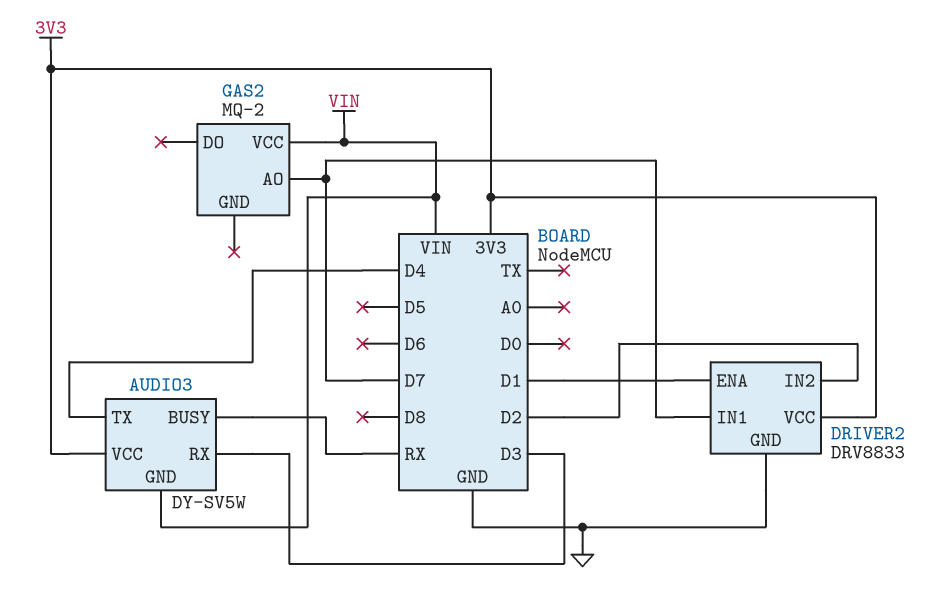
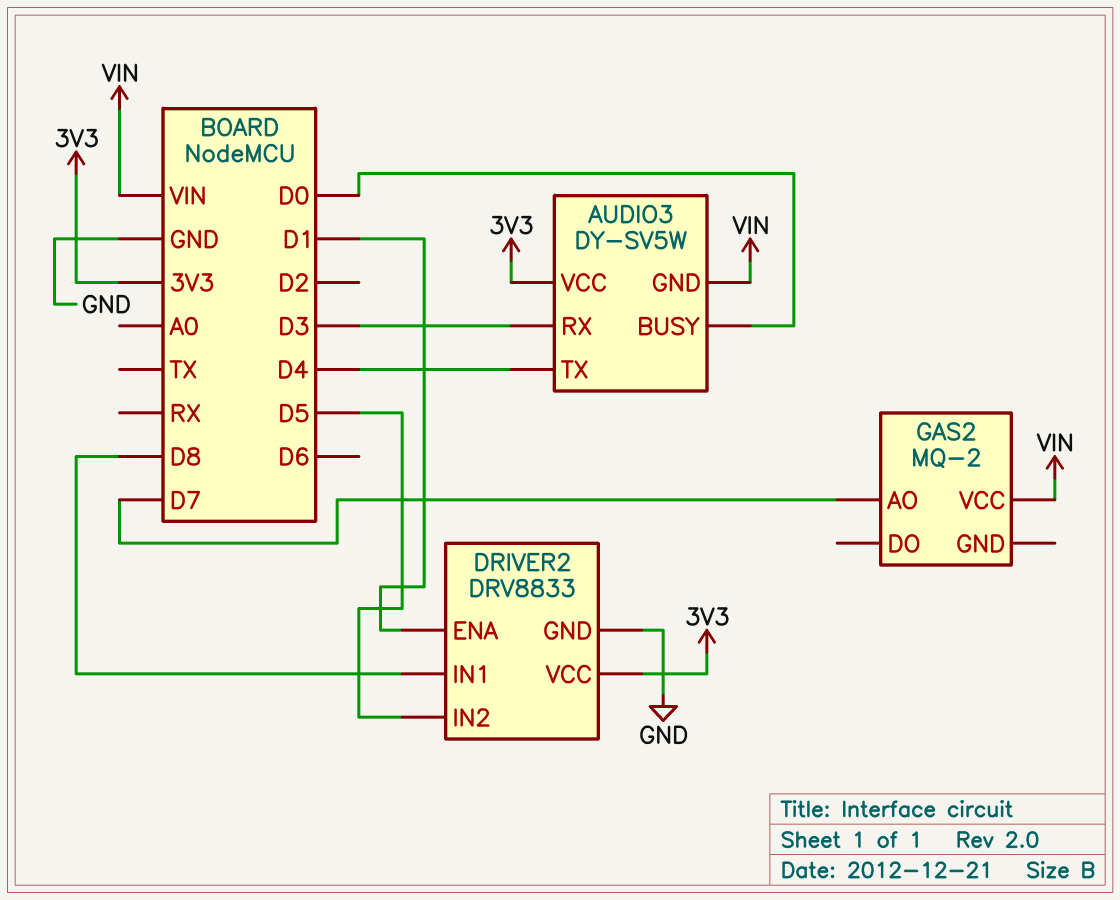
AUDIO3 pin BUSY: RX -> D0
DRIVER2 pin IN1: D7 -> D8
DRIVER2 pin IN2: D2 -> D5

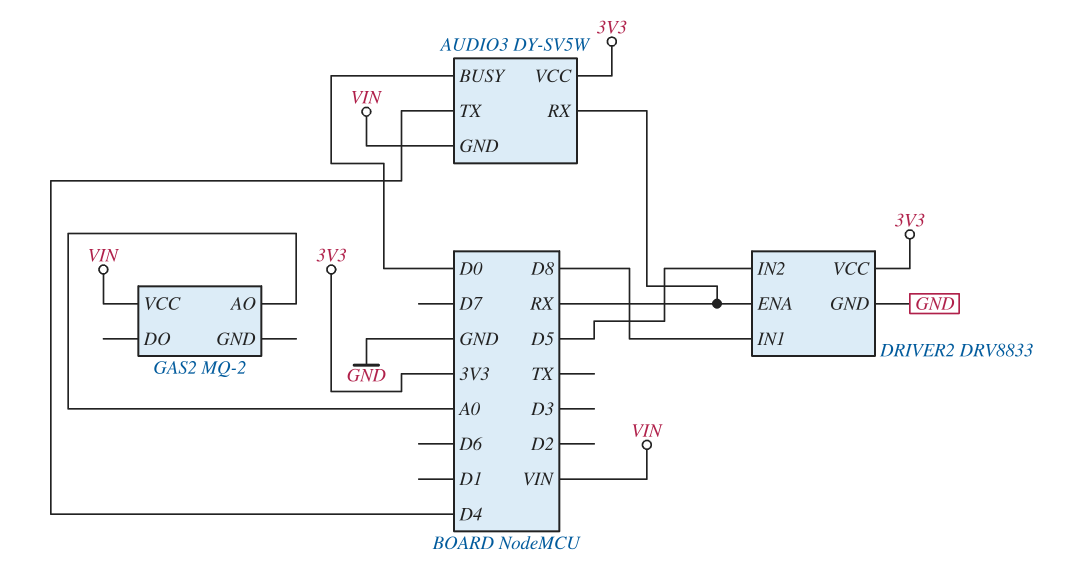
AUDIO3 pin RX: D3 -> RX
DRIVER2 pin ENA: D1 -> RX
GAS2 pin AO: D7 -> A0

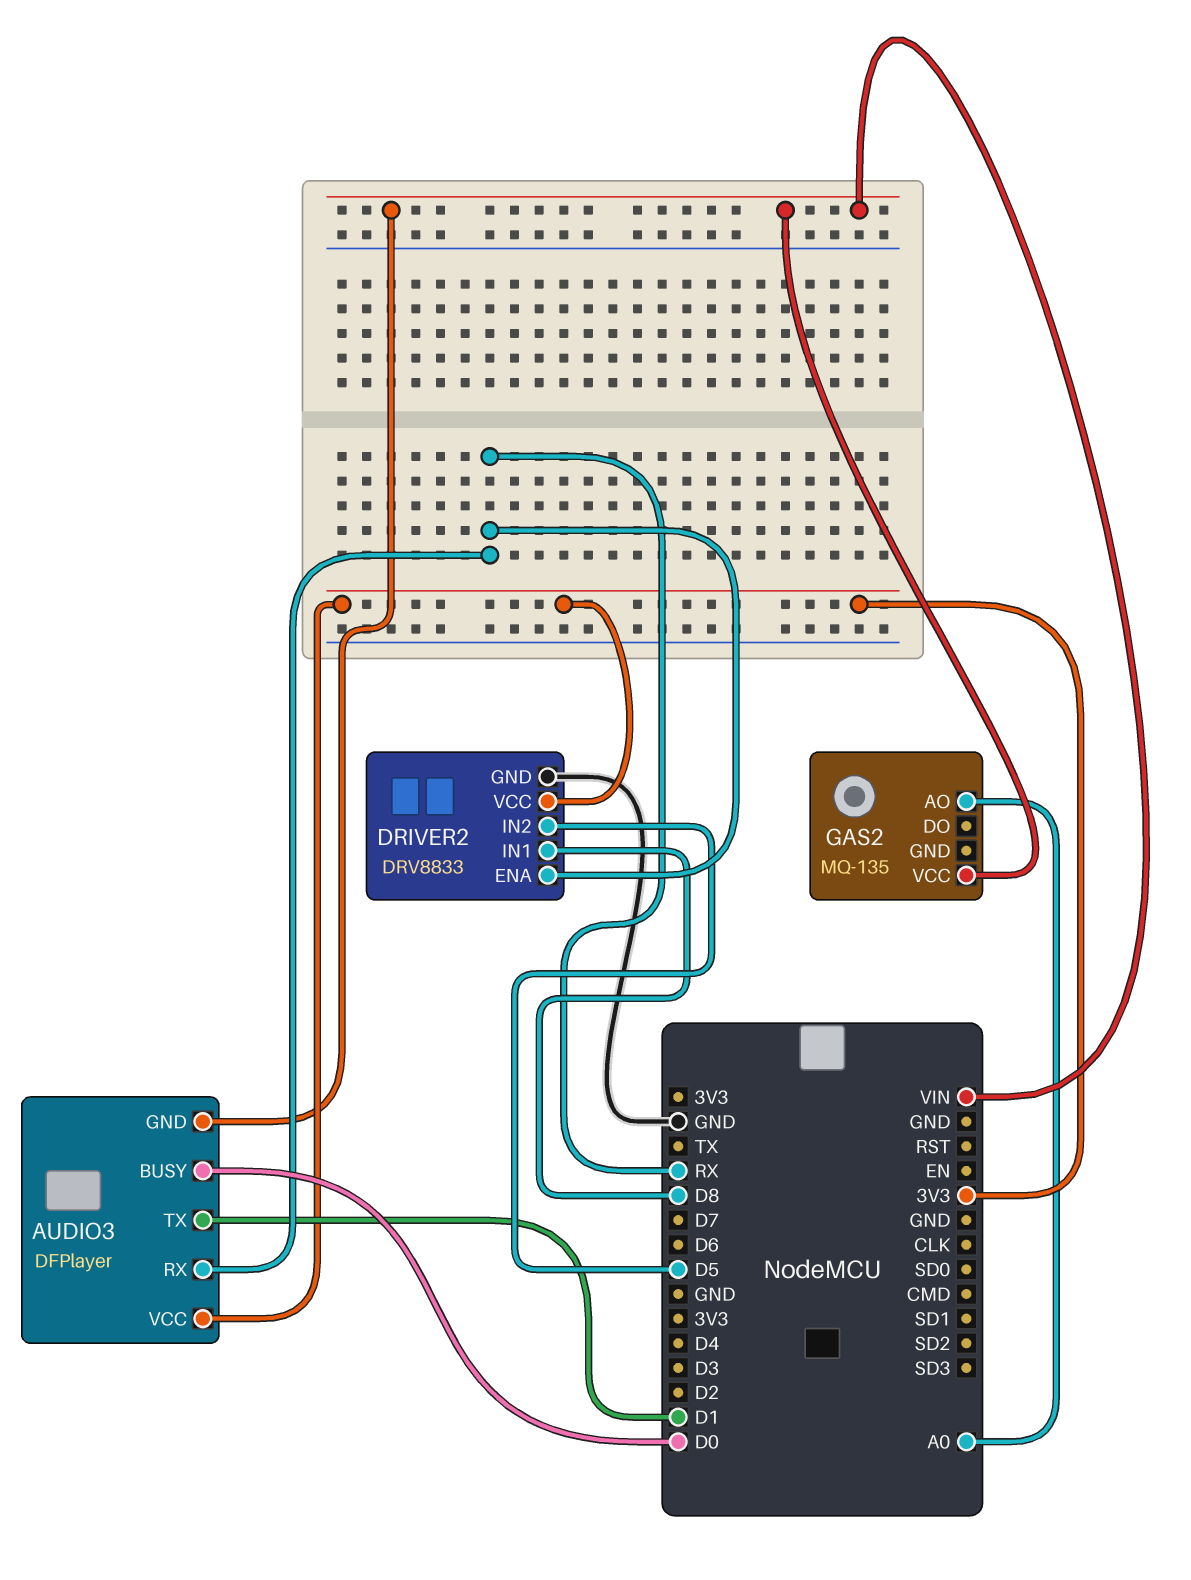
AUDIO3: DY-SV5W -> DFPlayer
AUDIO3 pin TX: D4 -> D1
GAS2: MQ-2 -> MQ-135

